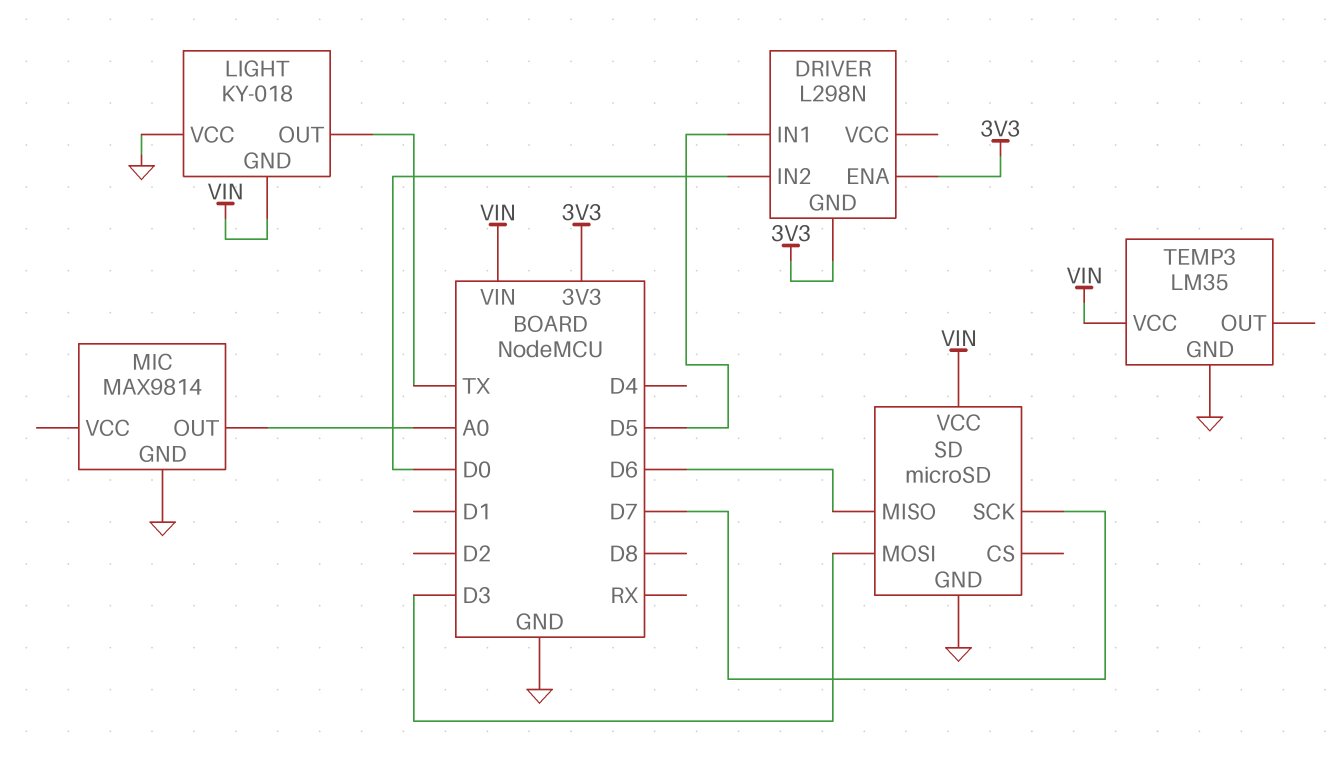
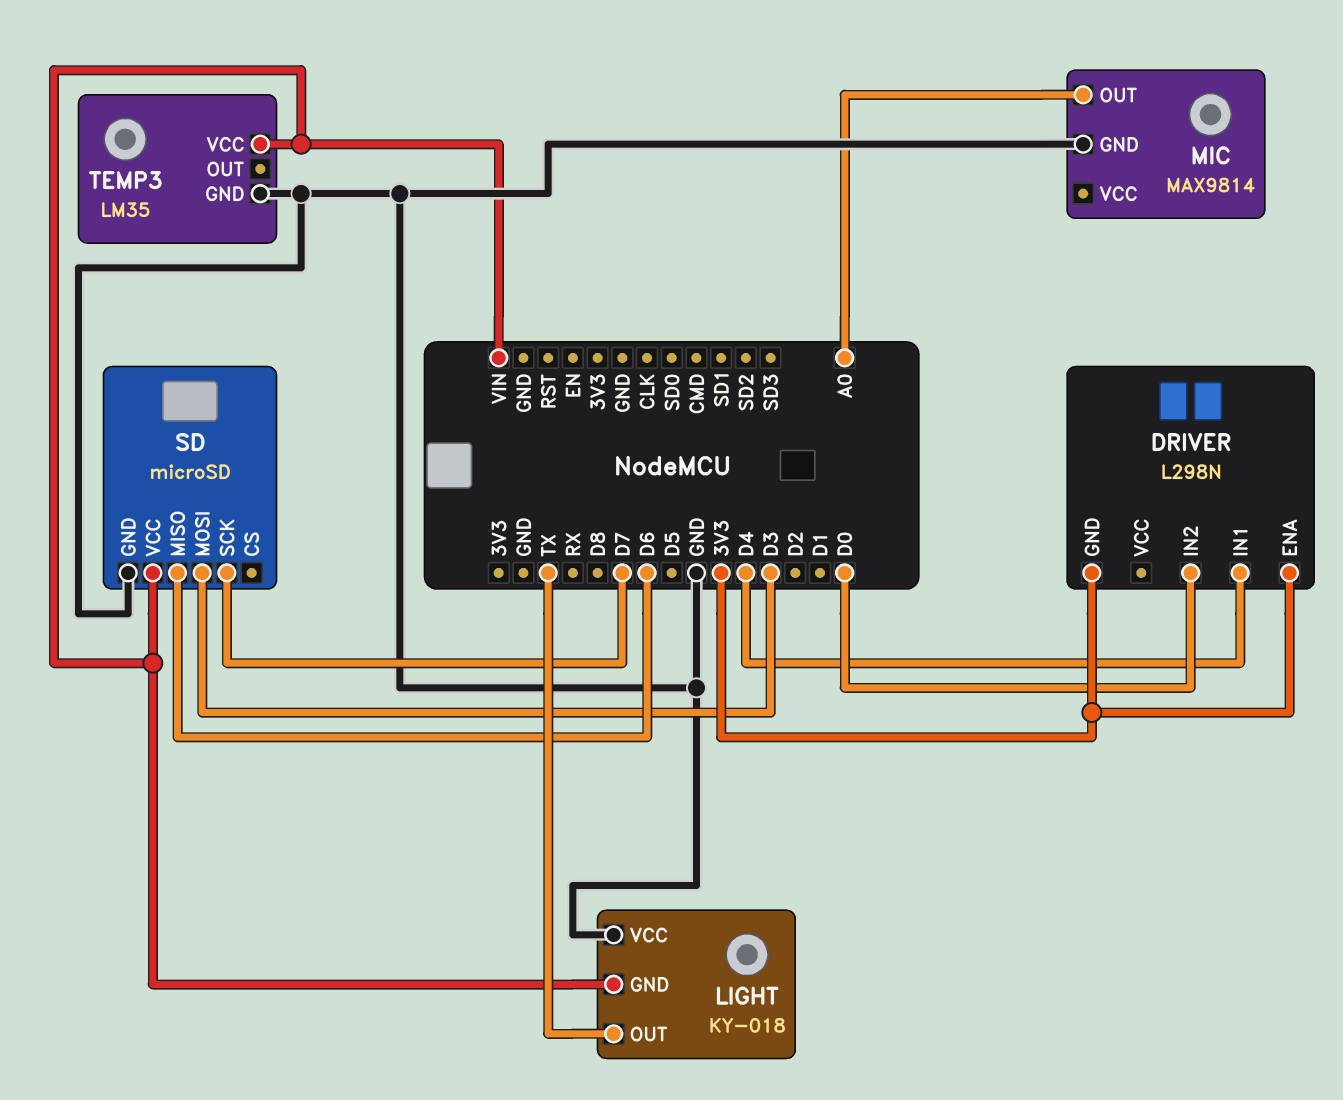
DRIVER pin IN1: D5 -> D4

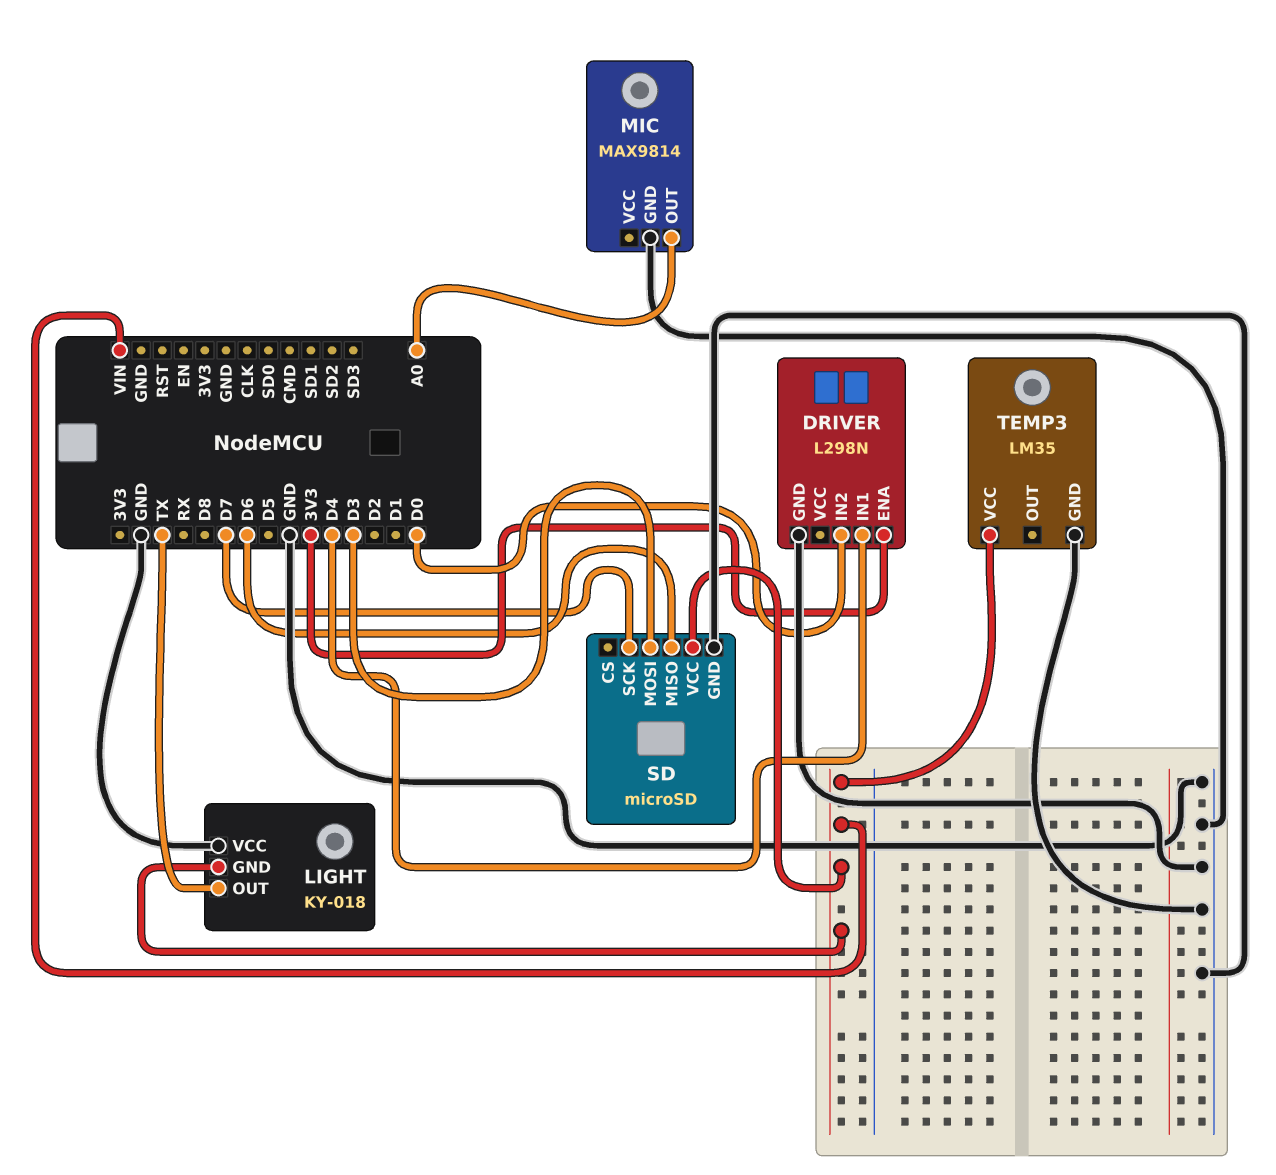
DRIVER pin GND: 3V3 -> GND

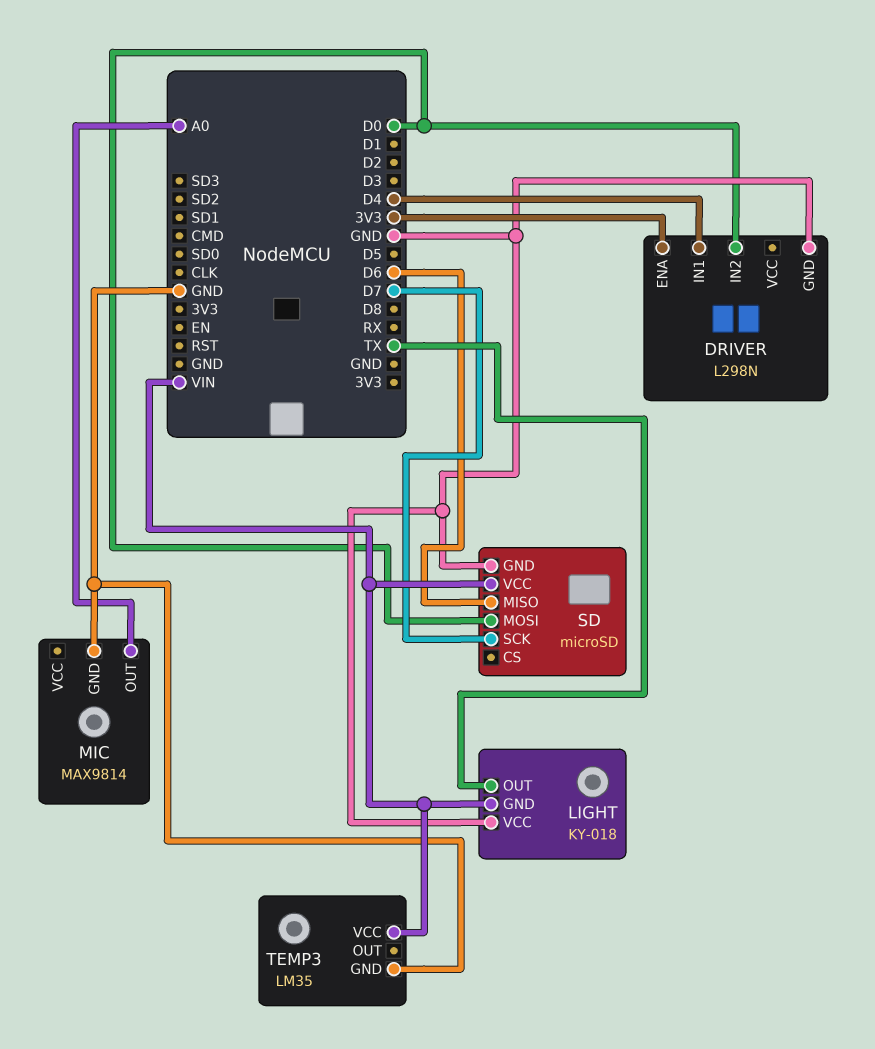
SD pin MOSI: D3 -> D0

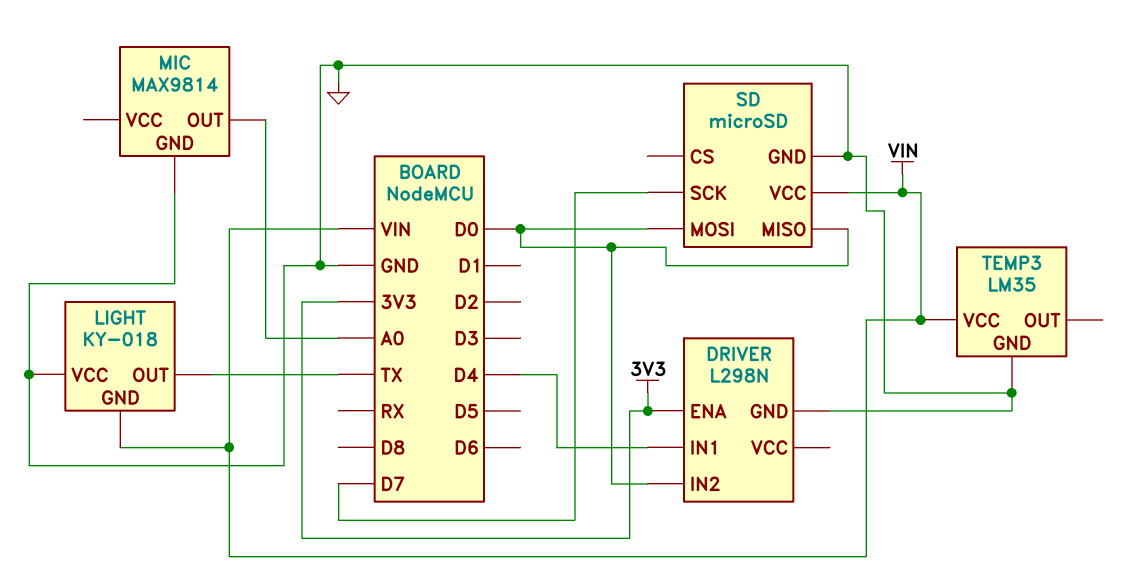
SD pin MISO: D6 -> D0

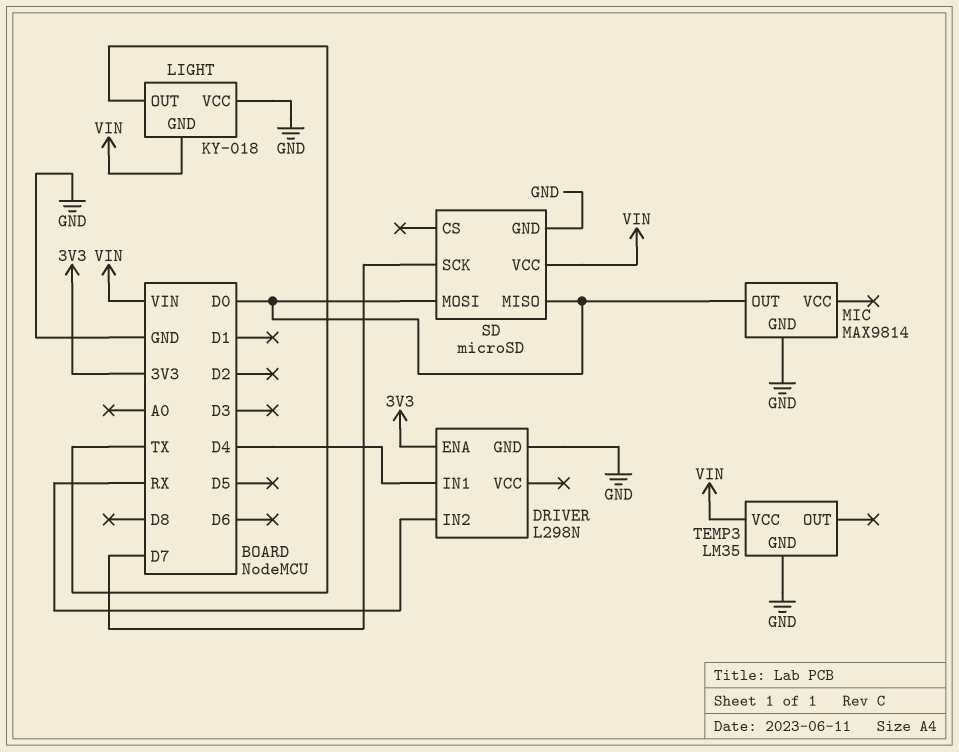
DRIVER pin IN2: D0 -> RX
MIC pin OUT: A0 -> D0

